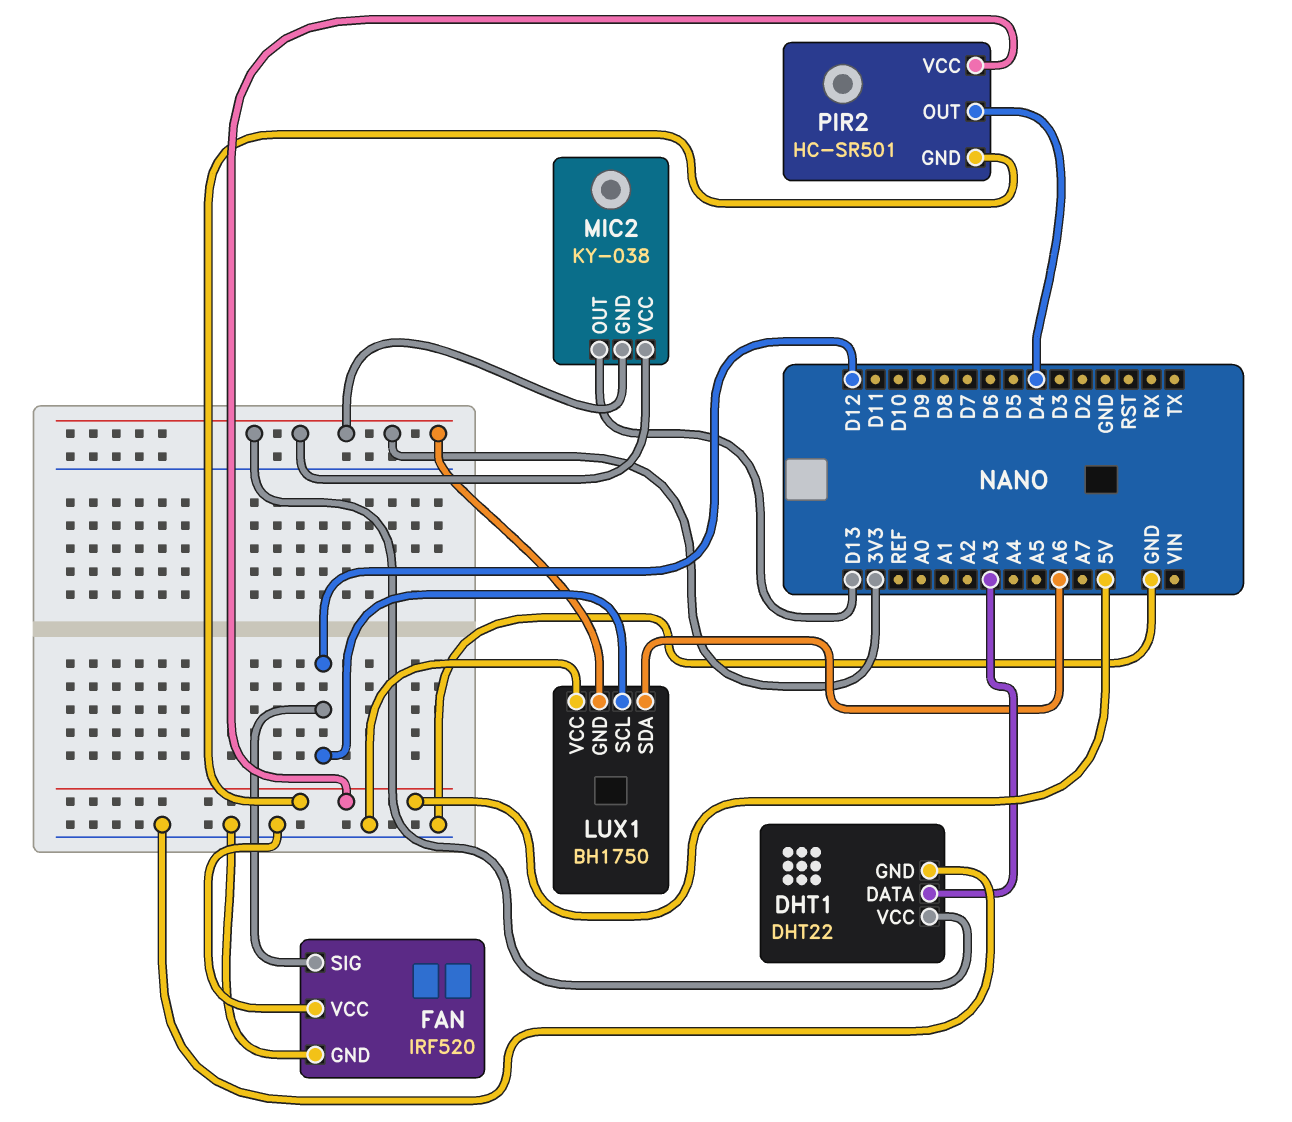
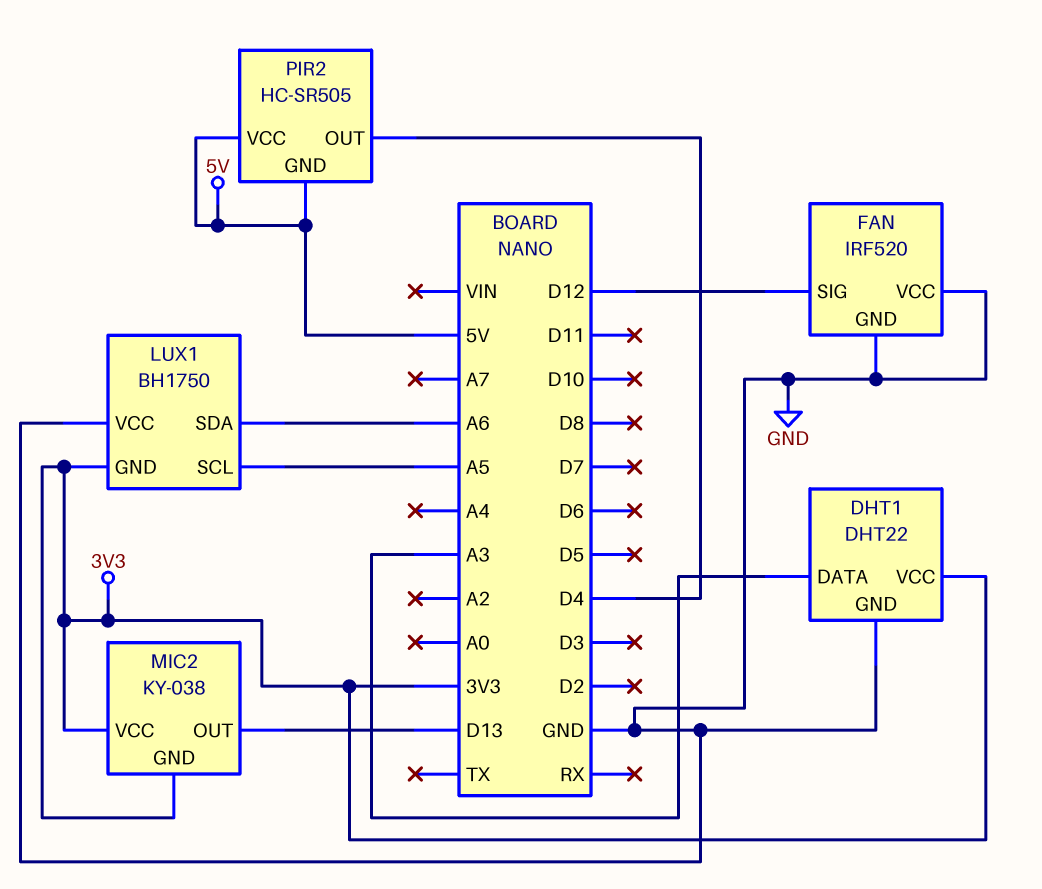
LUX1 pin SCL: D12 -> A5
PIR2: HC-SR501 -> HC-SR505

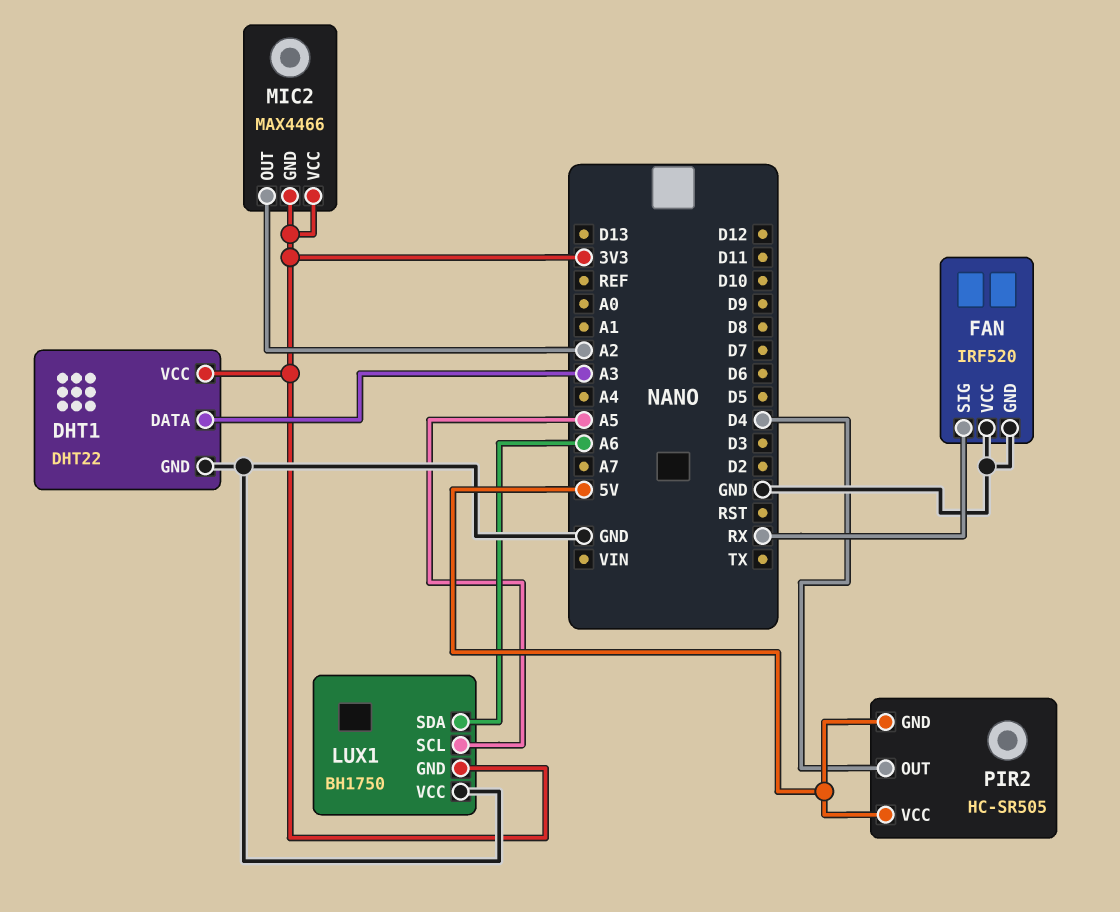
FAN pin SIG: D12 -> RX
MIC2: KY-038 -> MAX4466
MIC2 pin OUT: D13 -> A2

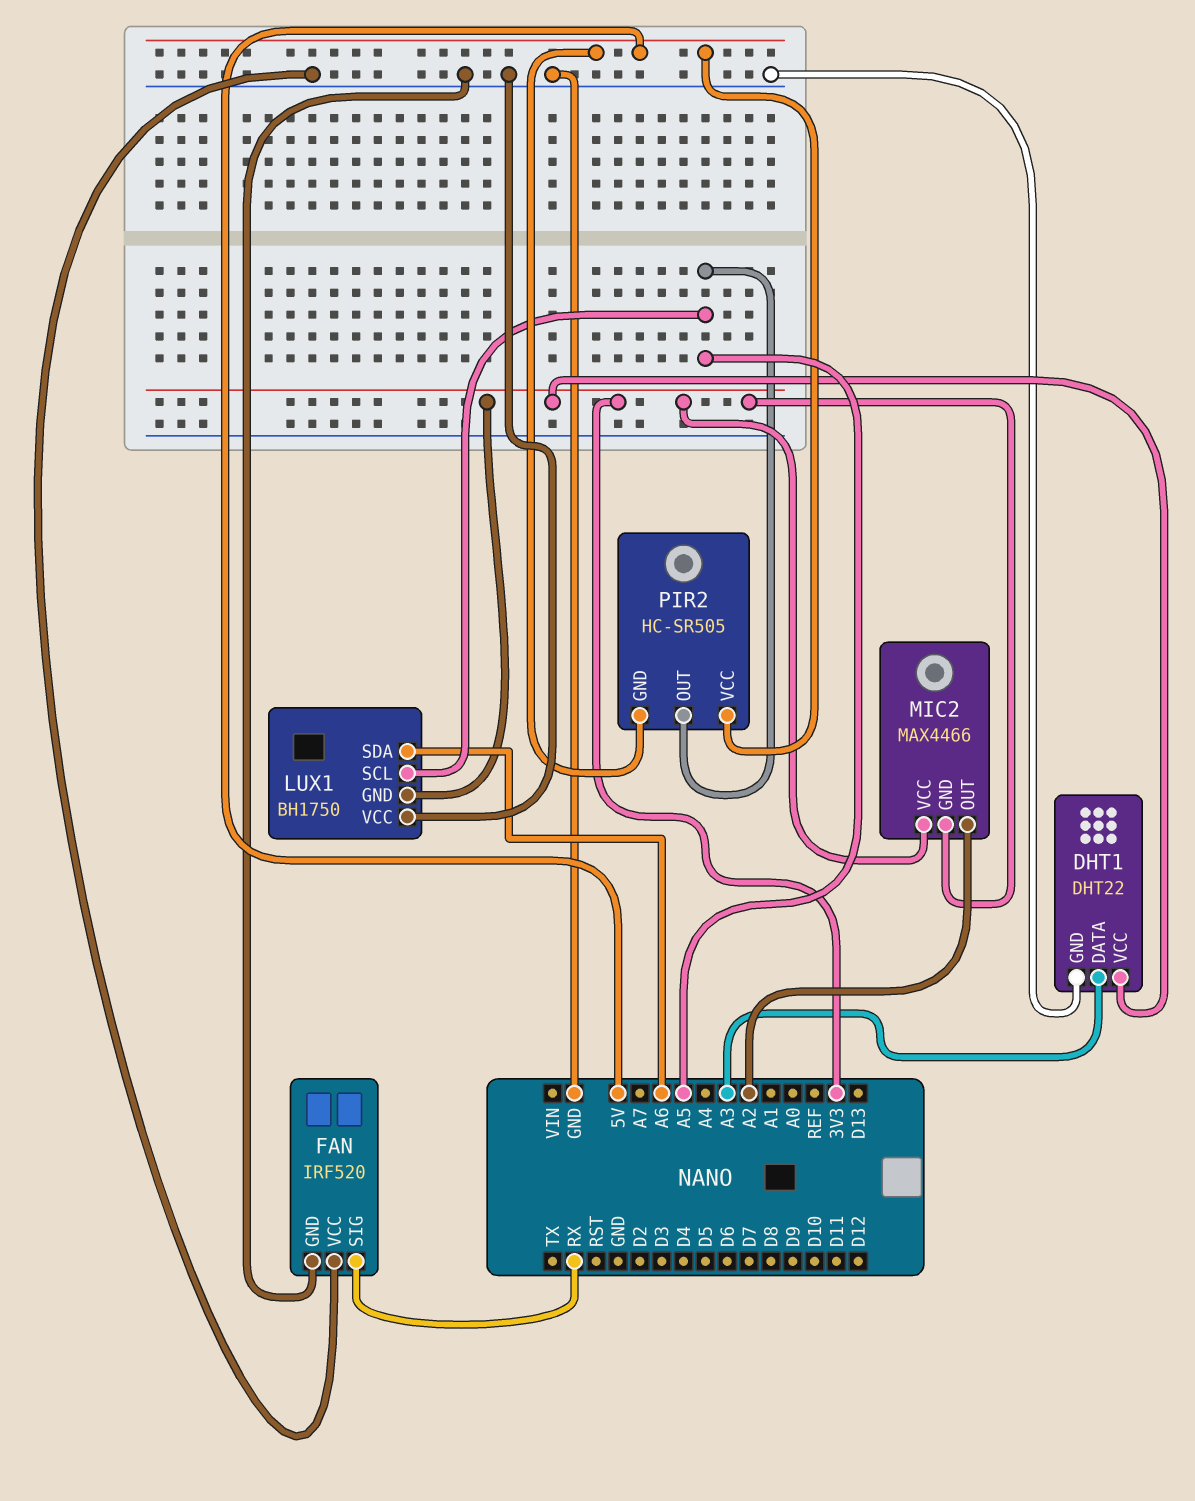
PIR2 pin OUT: D4 -> A5

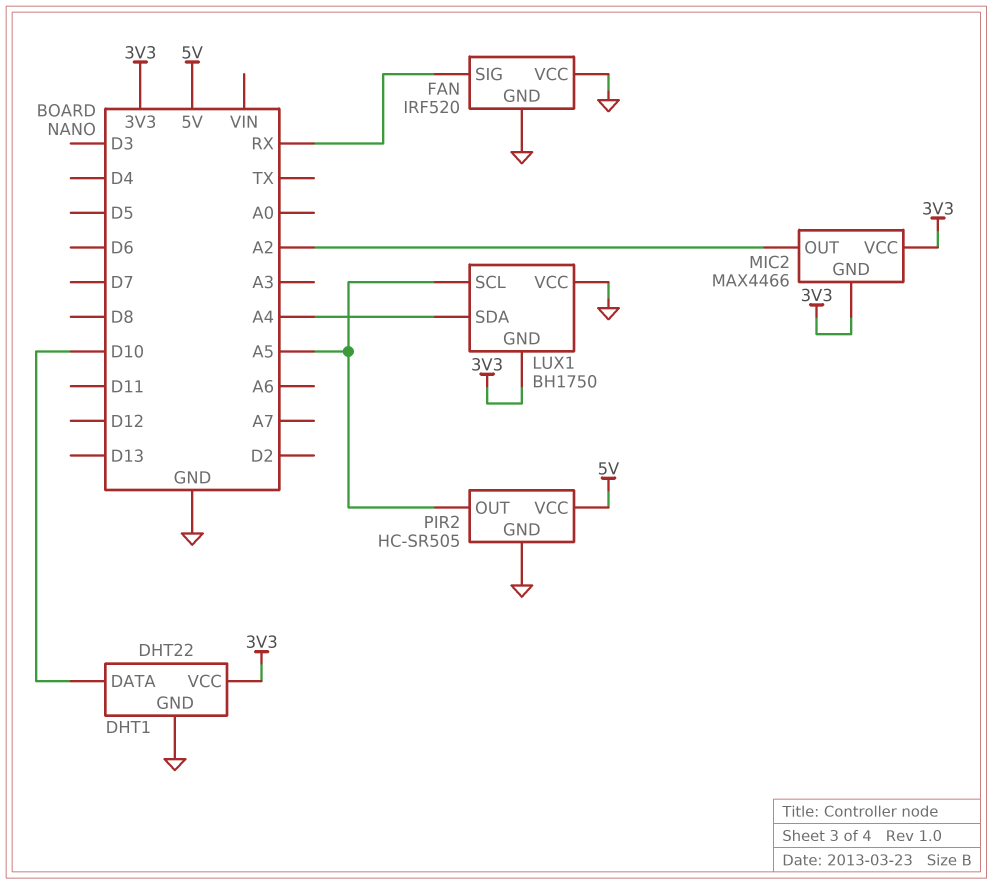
DHT1 pin DATA: A3 -> D10
LUX1 pin SDA: A6 -> A4
PIR2 pin GND: 5V -> GND

